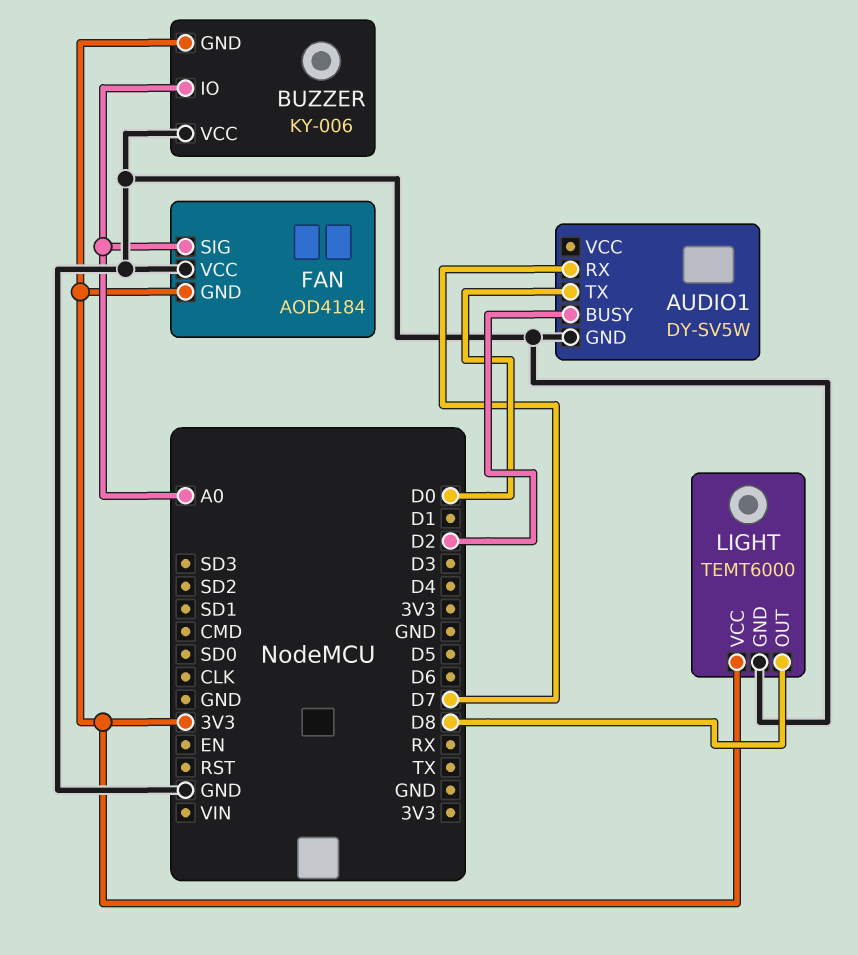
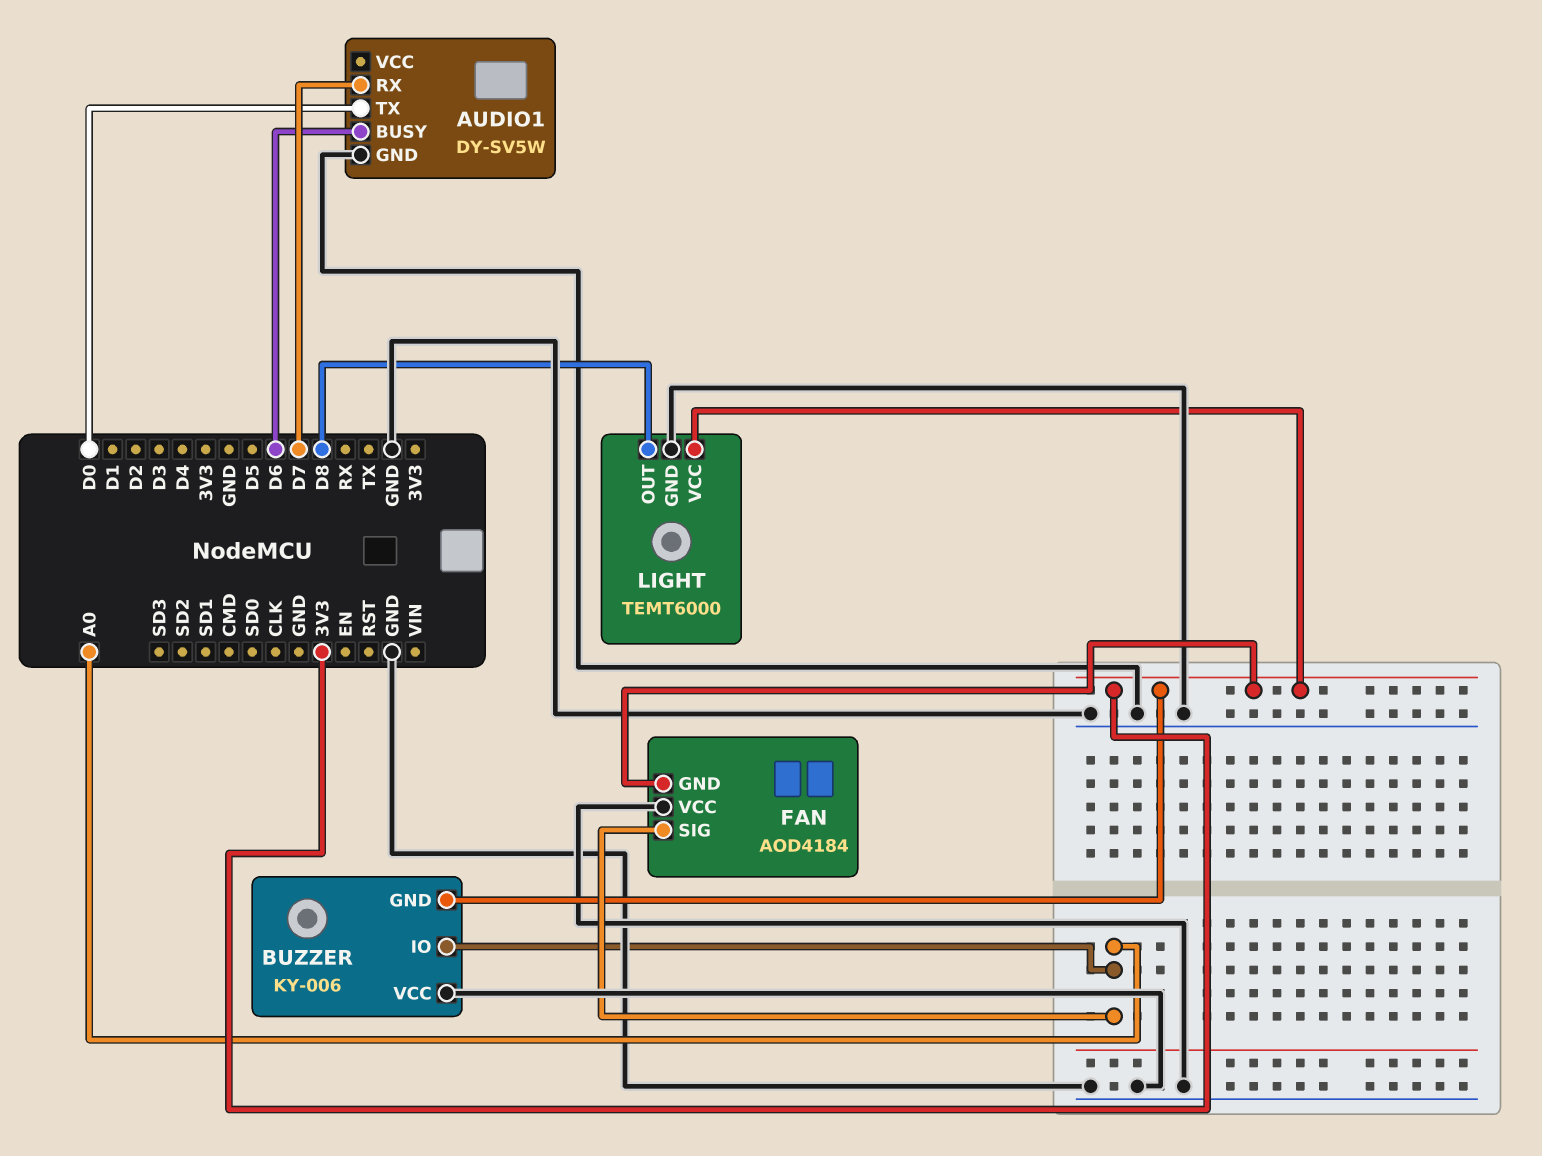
AUDIO1 pin BUSY: D2 -> D6

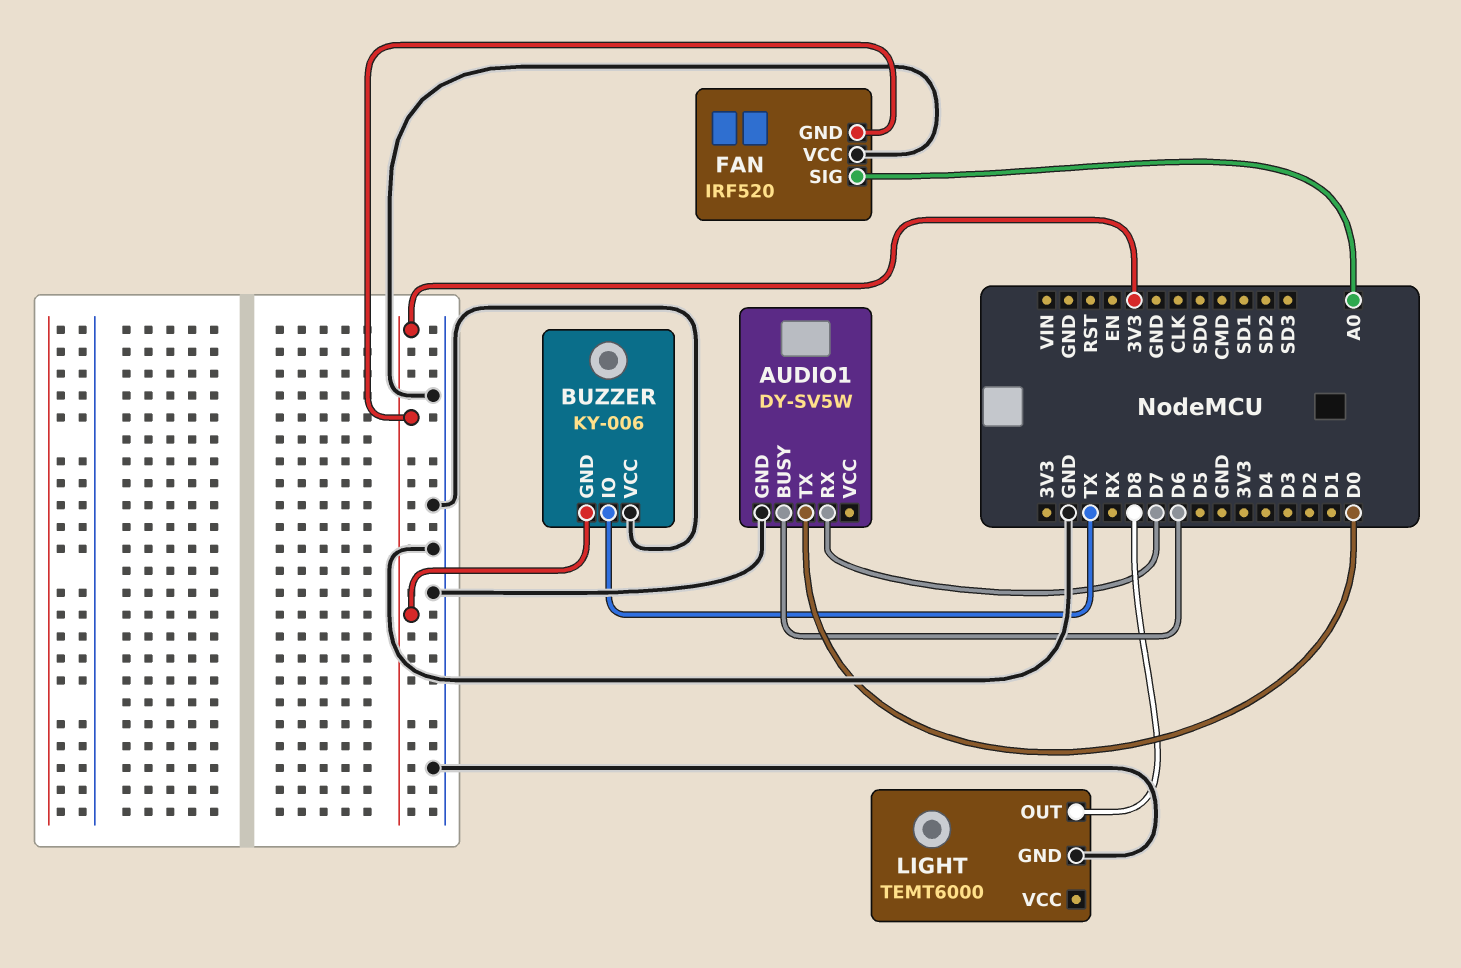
BUZZER pin IO: A0 -> TX
FAN: AOD4184 -> IRF520
LIGHT pin VCC: 3V3 -> none

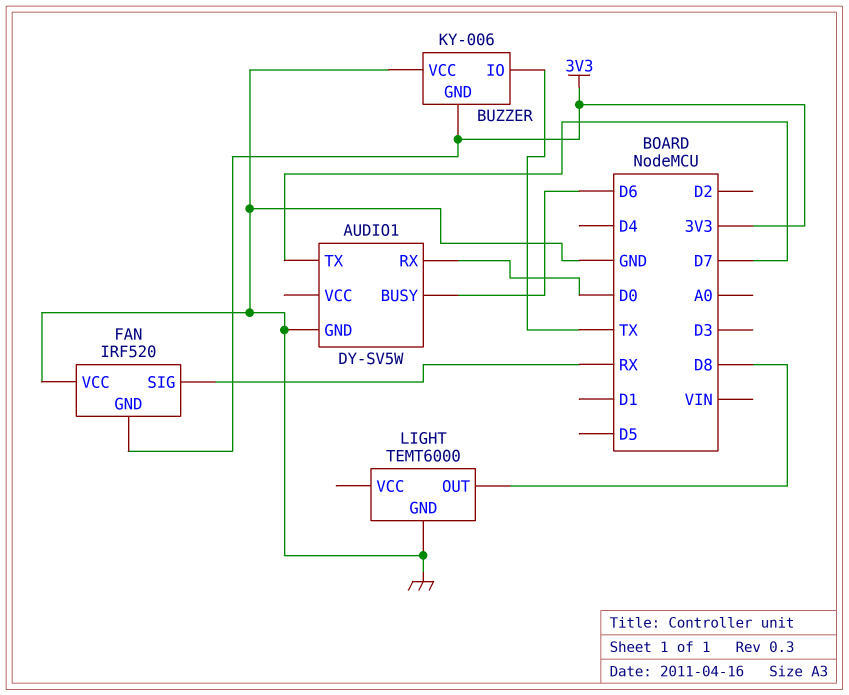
AUDIO1 pin RX: D7 -> D0
AUDIO1 pin TX: D0 -> D7
FAN pin SIG: A0 -> RX

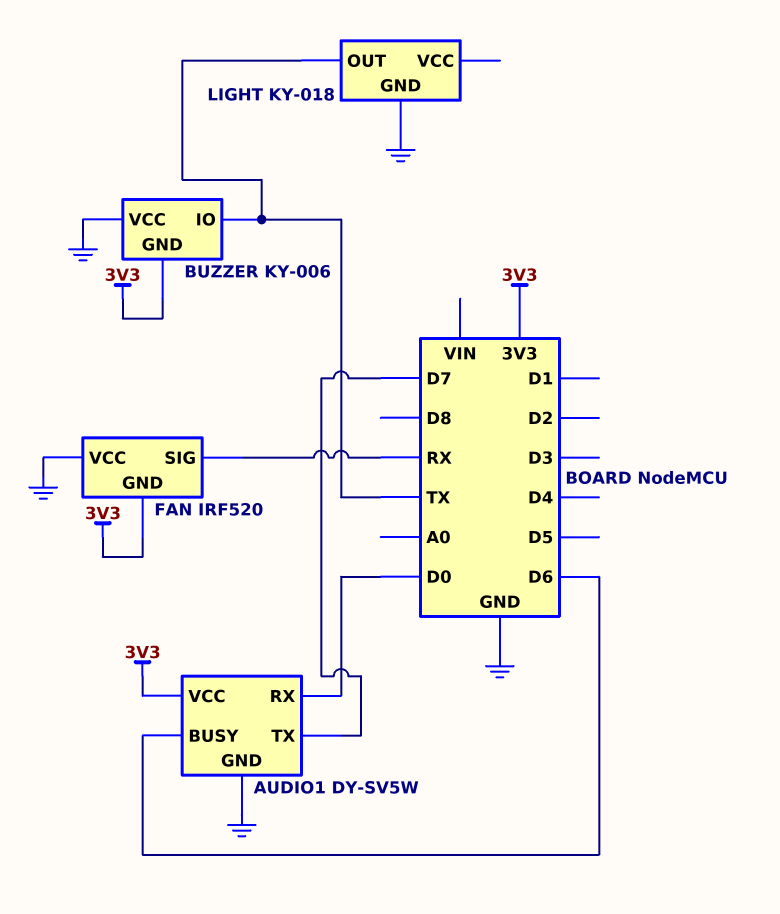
AUDIO1 pin VCC: none -> 3V3
LIGHT: TEMT6000 -> KY-018
LIGHT pin OUT: D8 -> TX

